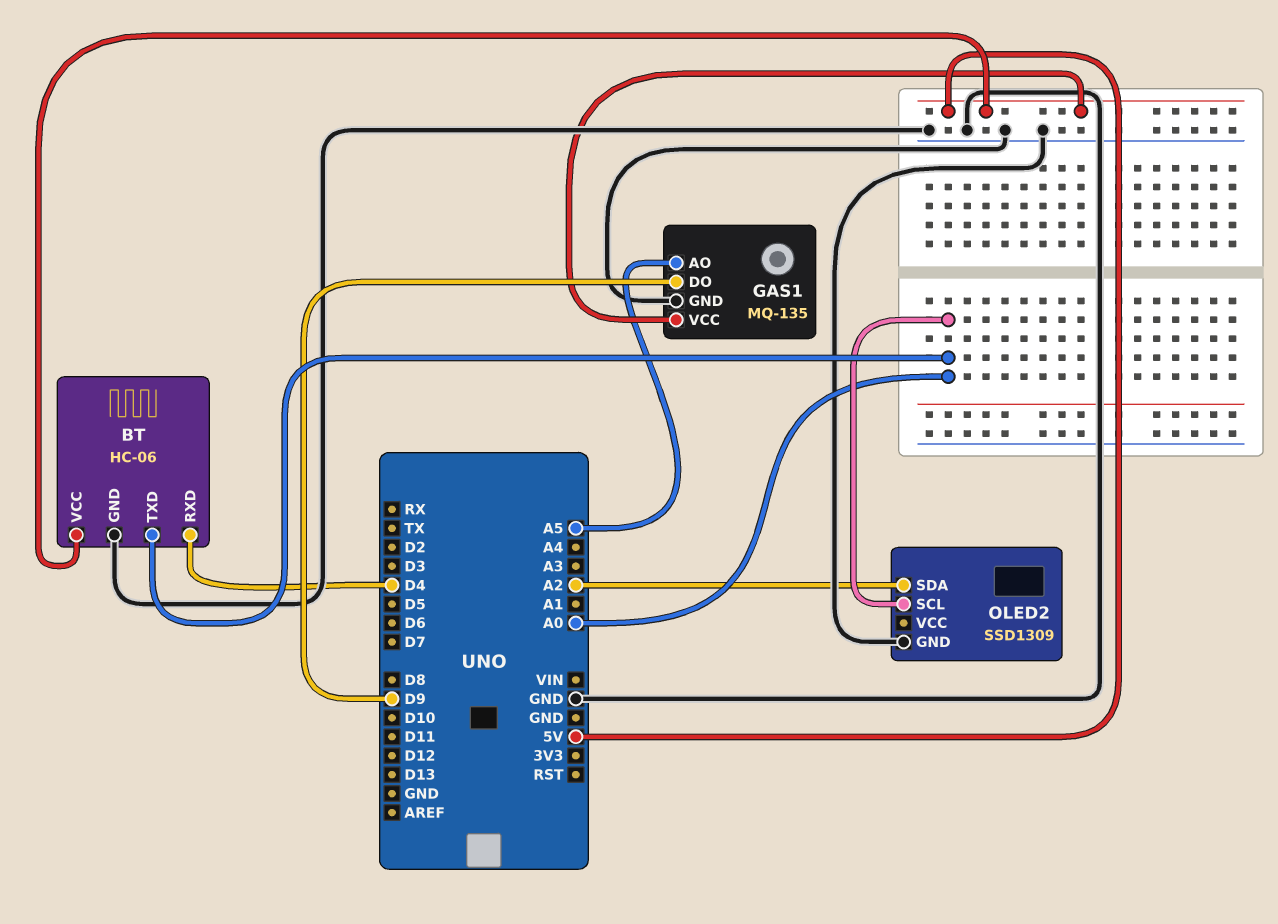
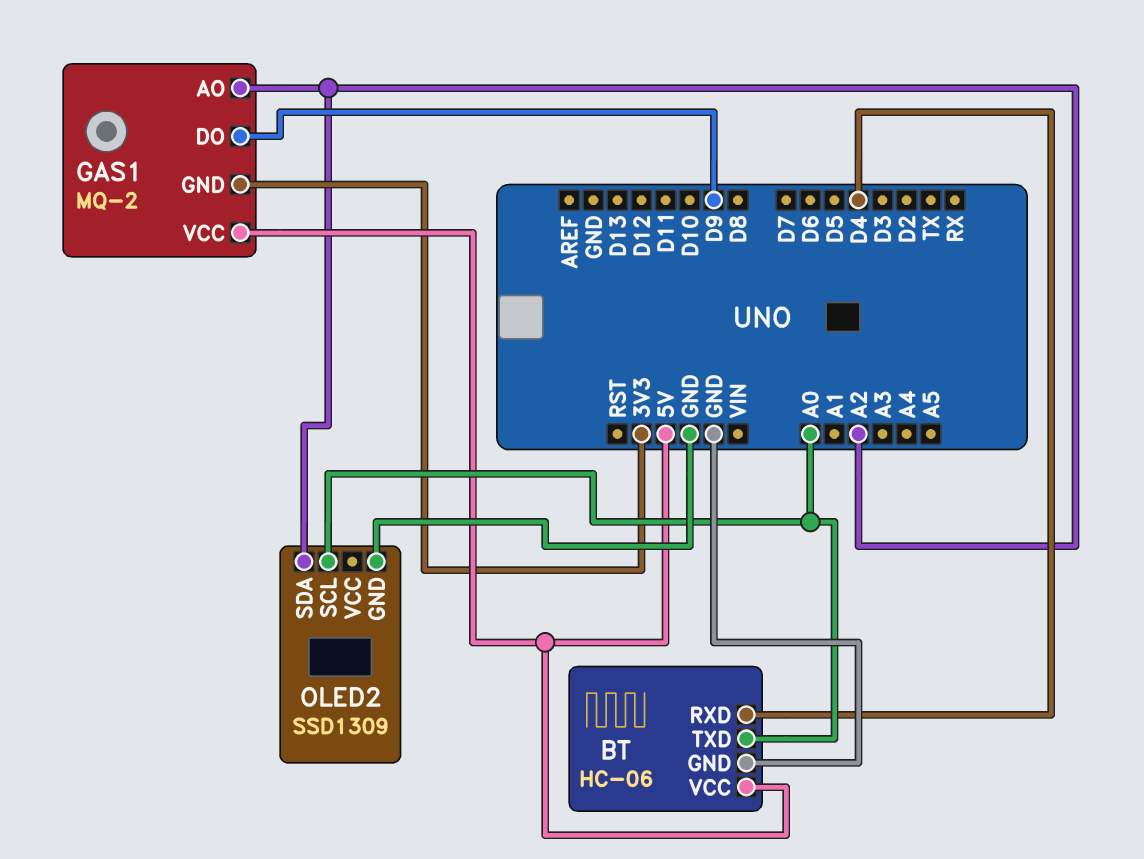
GAS1: MQ-135 -> MQ-2
GAS1 pin AO: A5 -> A2
GAS1 pin GND: GND -> 3V3

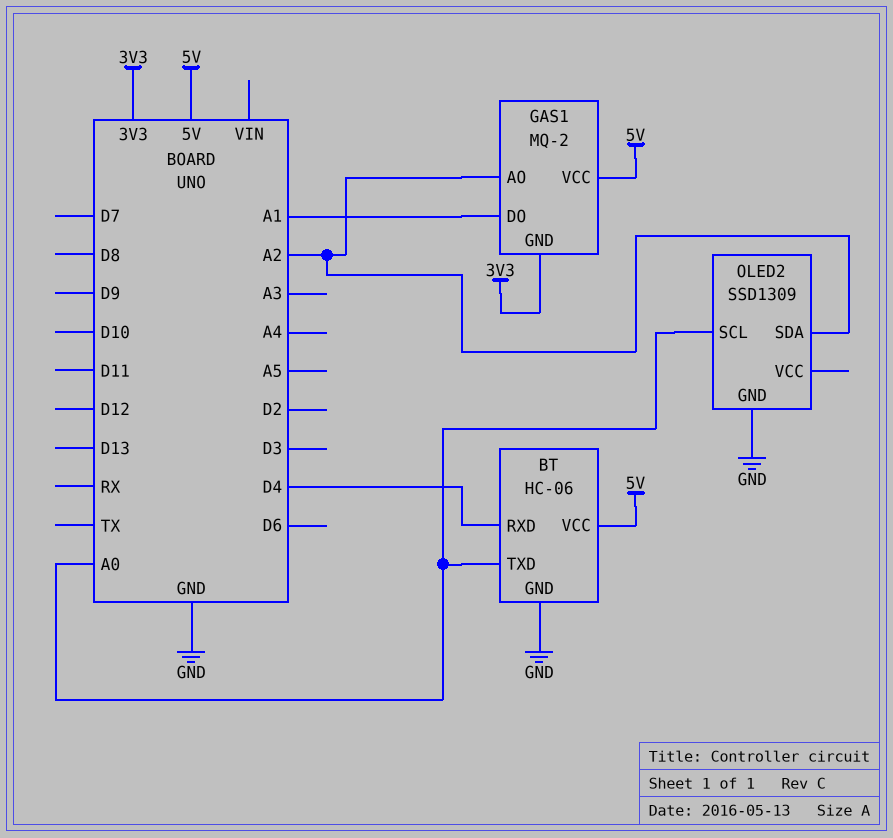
GAS1 pin DO: D9 -> A1

